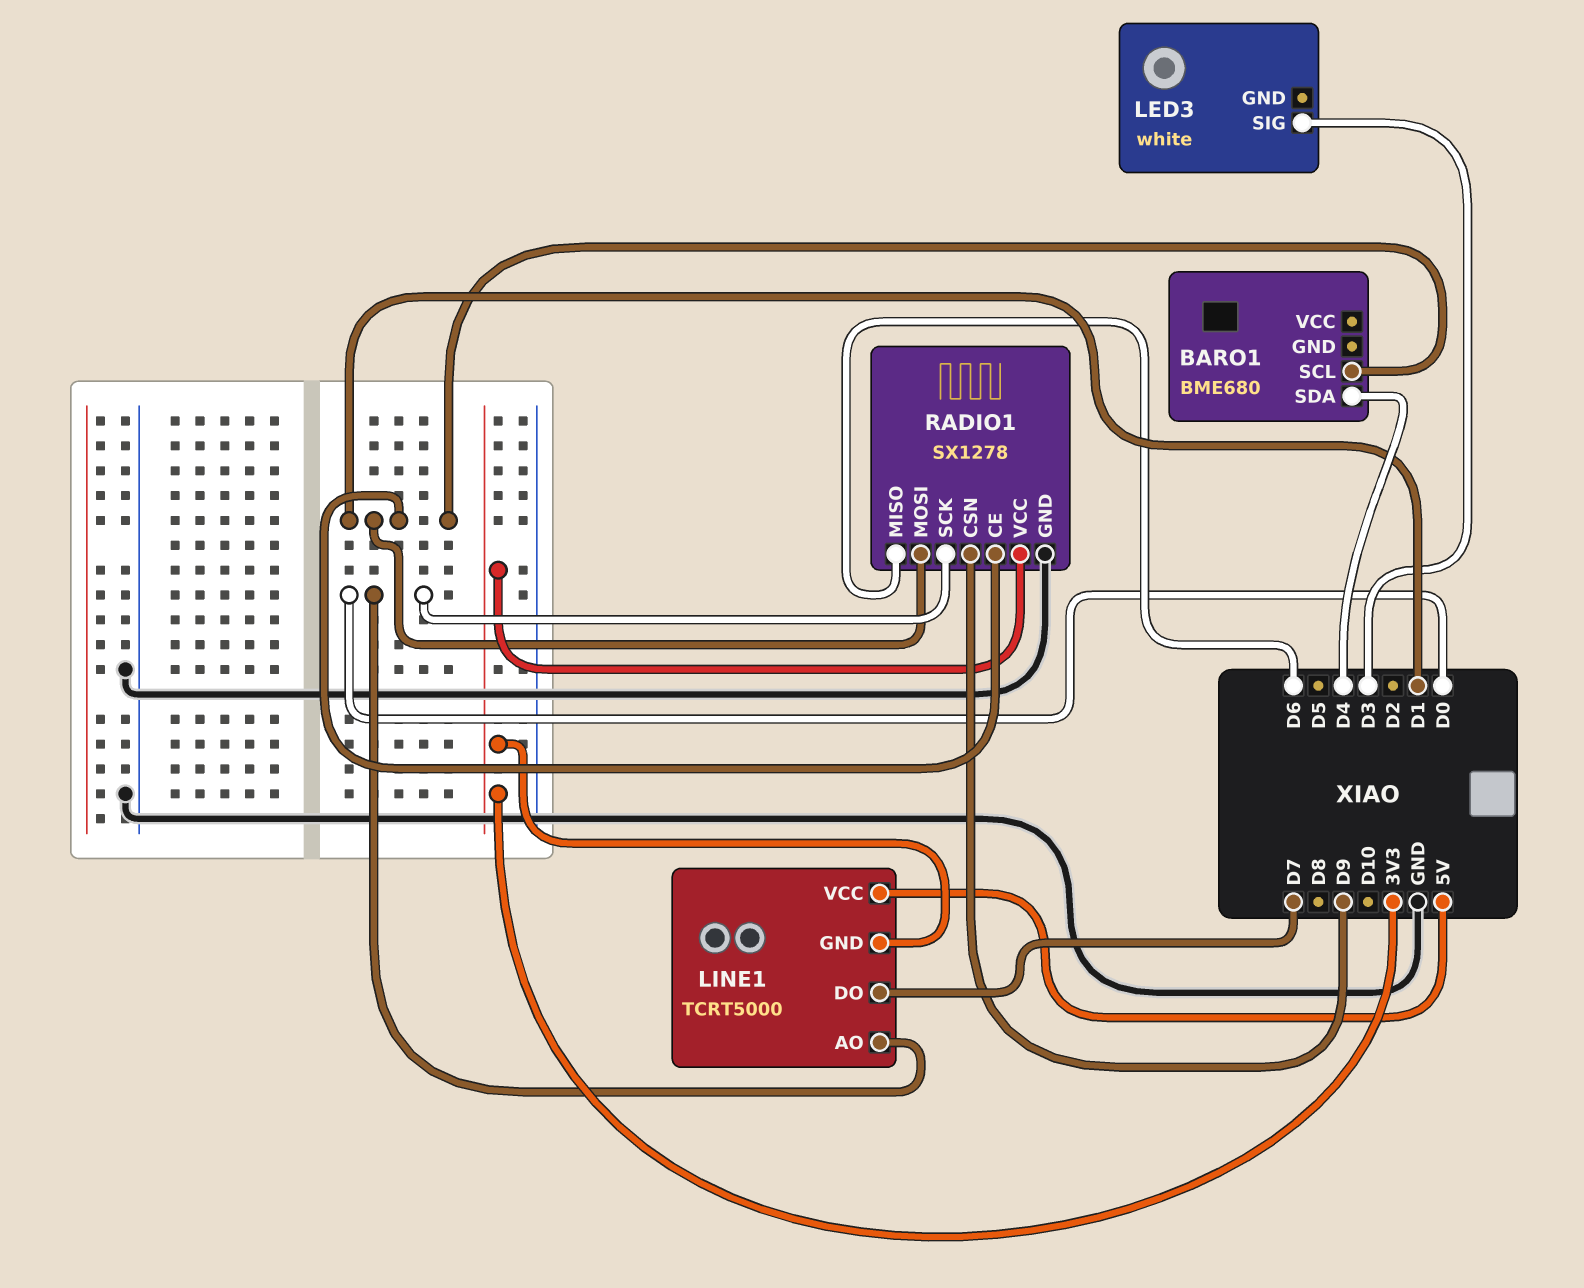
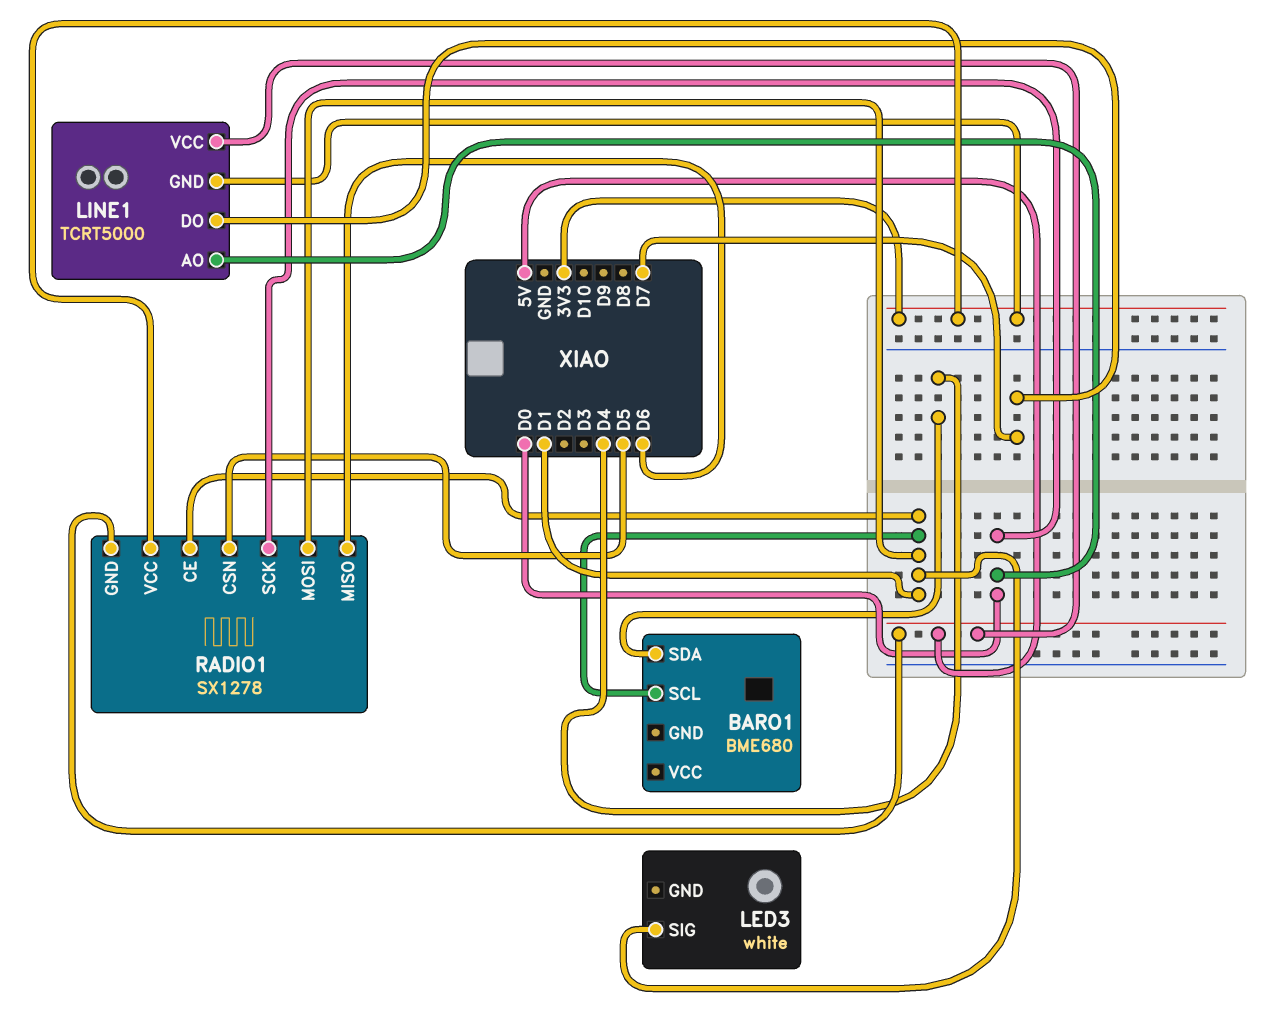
LED3 pin SIG: D3 -> D1
RADIO1 pin CSN: D9 -> D5
RADIO1 pin GND: GND -> 5V

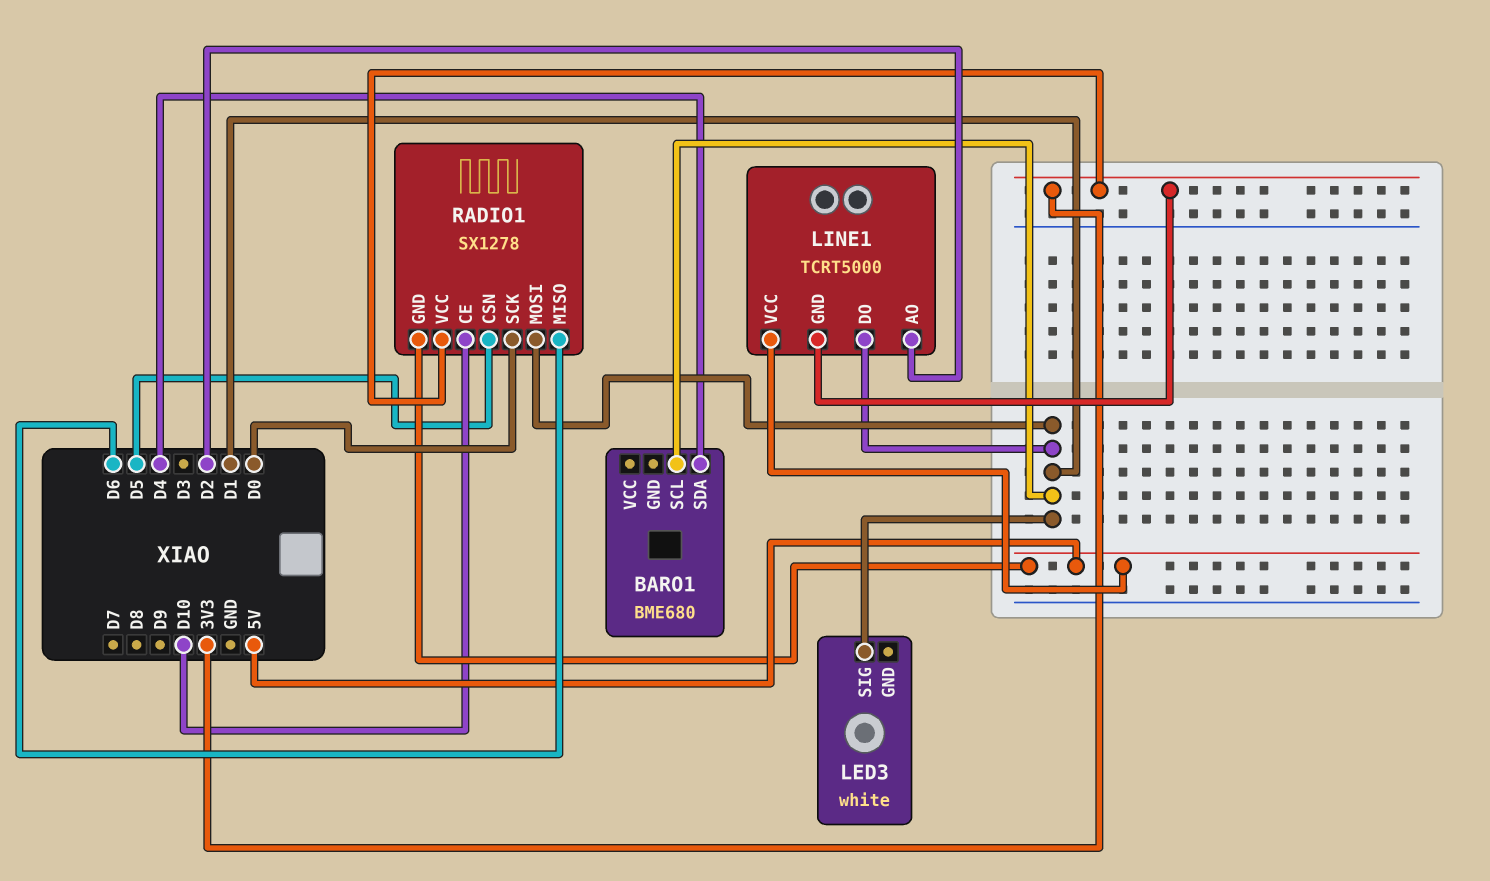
LINE1 pin AO: D0 -> D2
LINE1 pin DO: D7 -> D1
RADIO1 pin CE: D1 -> D10

